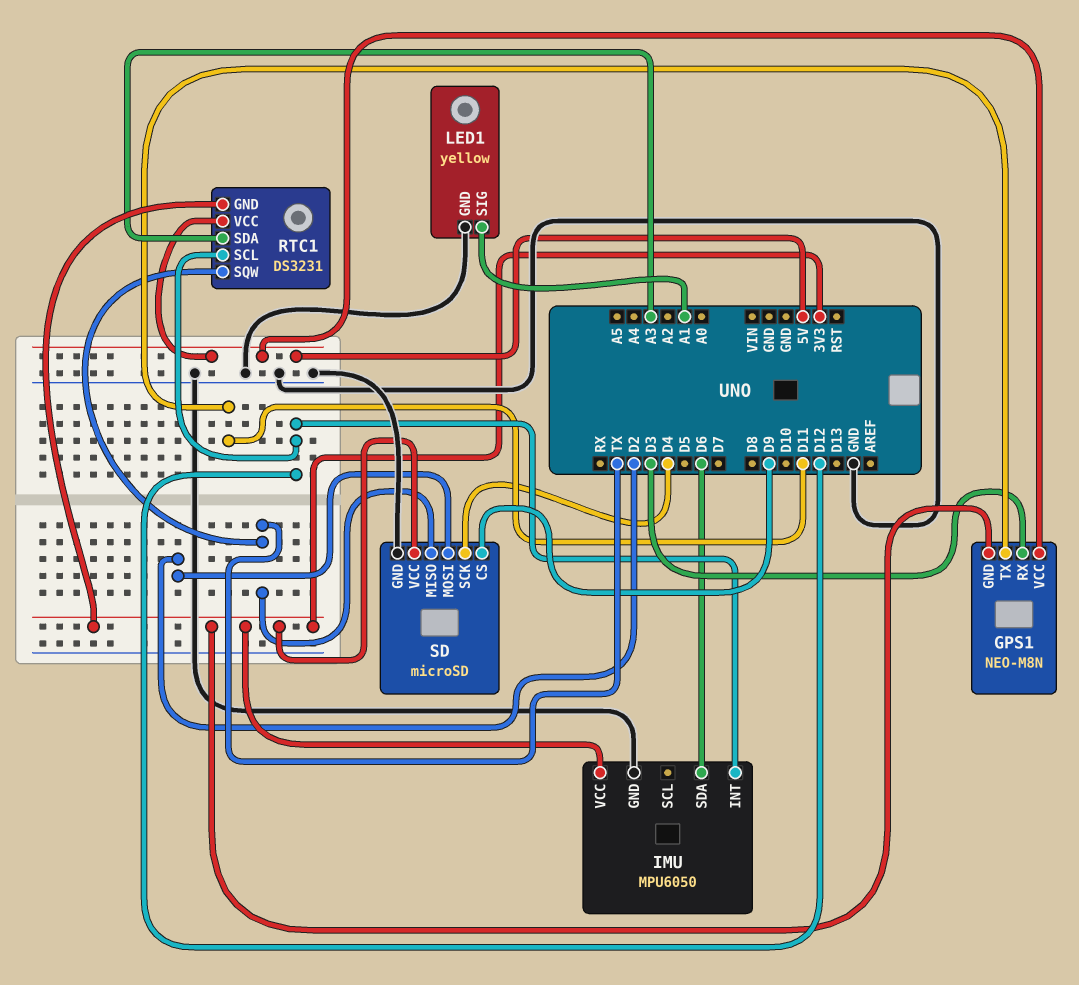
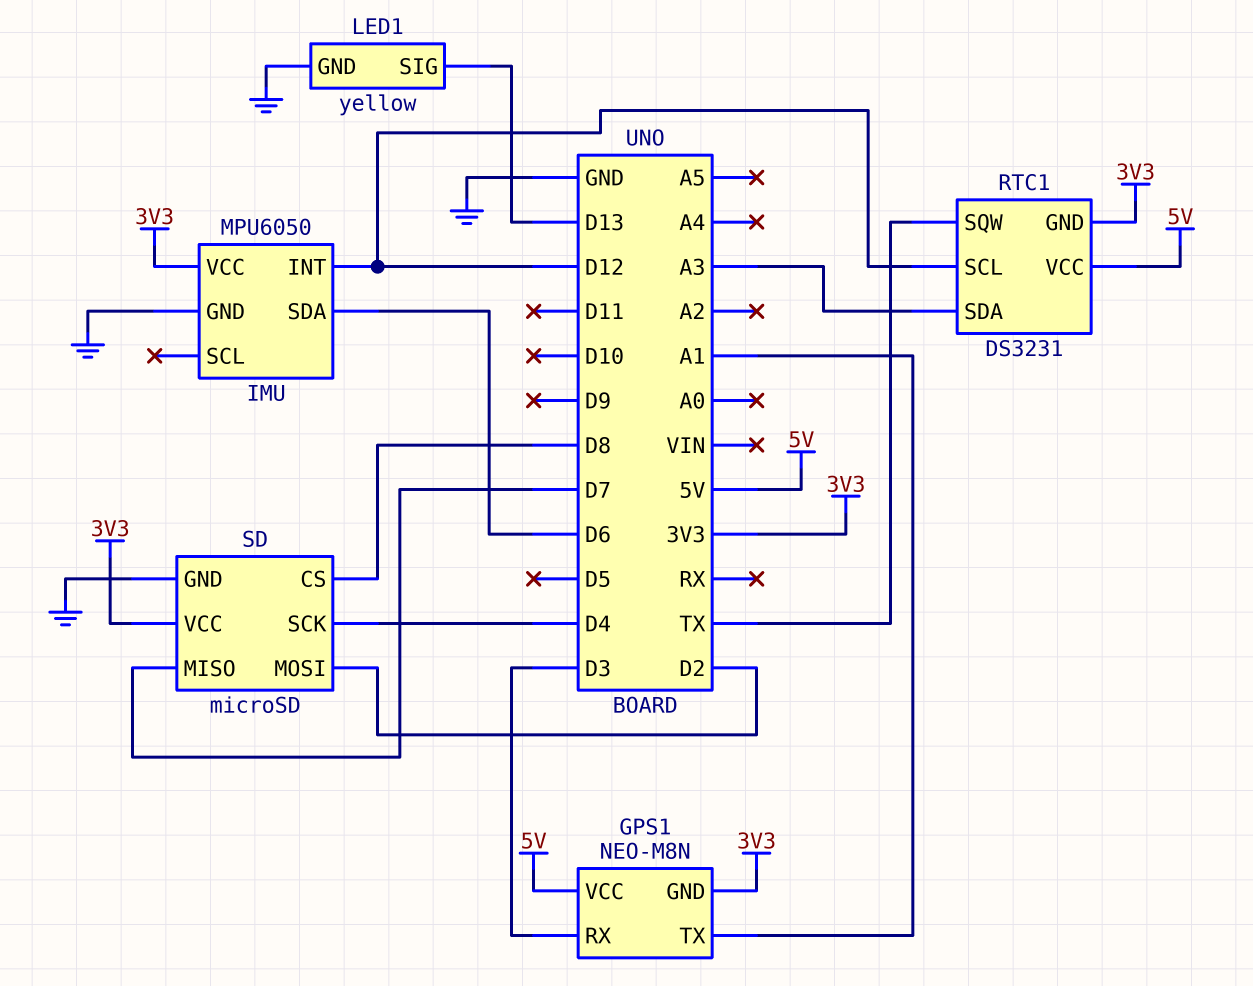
GPS1 pin TX: D11 -> A1
LED1 pin SIG: A1 -> D13
SD pin CS: D9 -> D8
SD pin MISO: TX -> D7

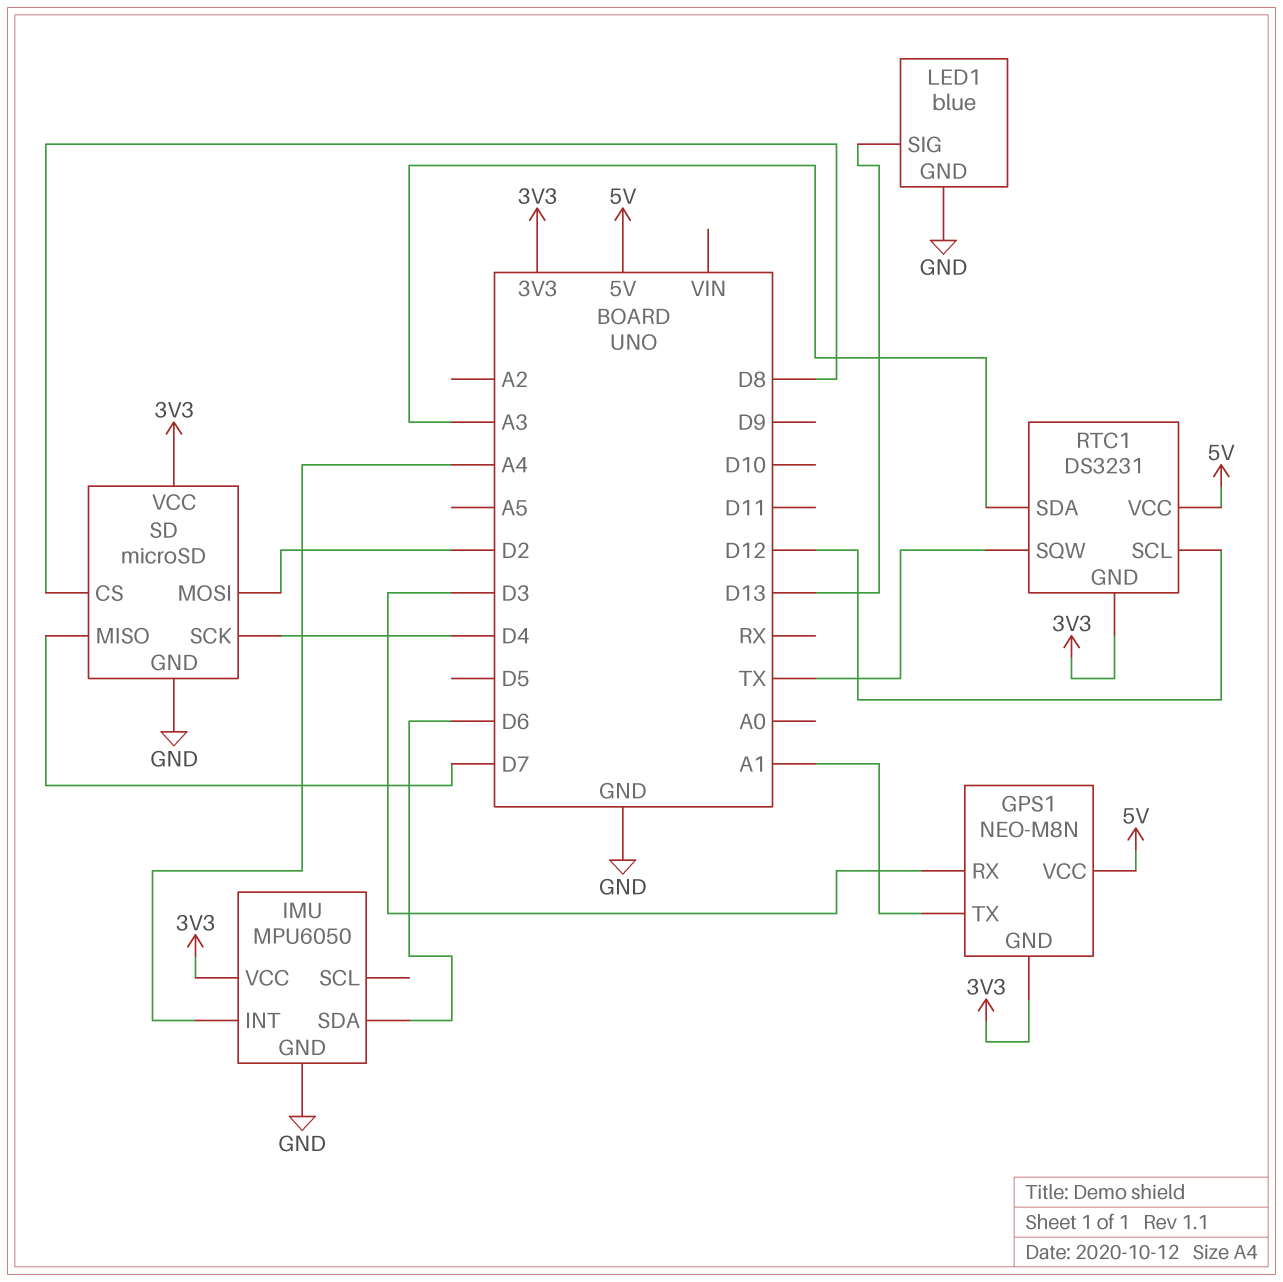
IMU pin INT: D12 -> A4
LED1: yellow -> blue

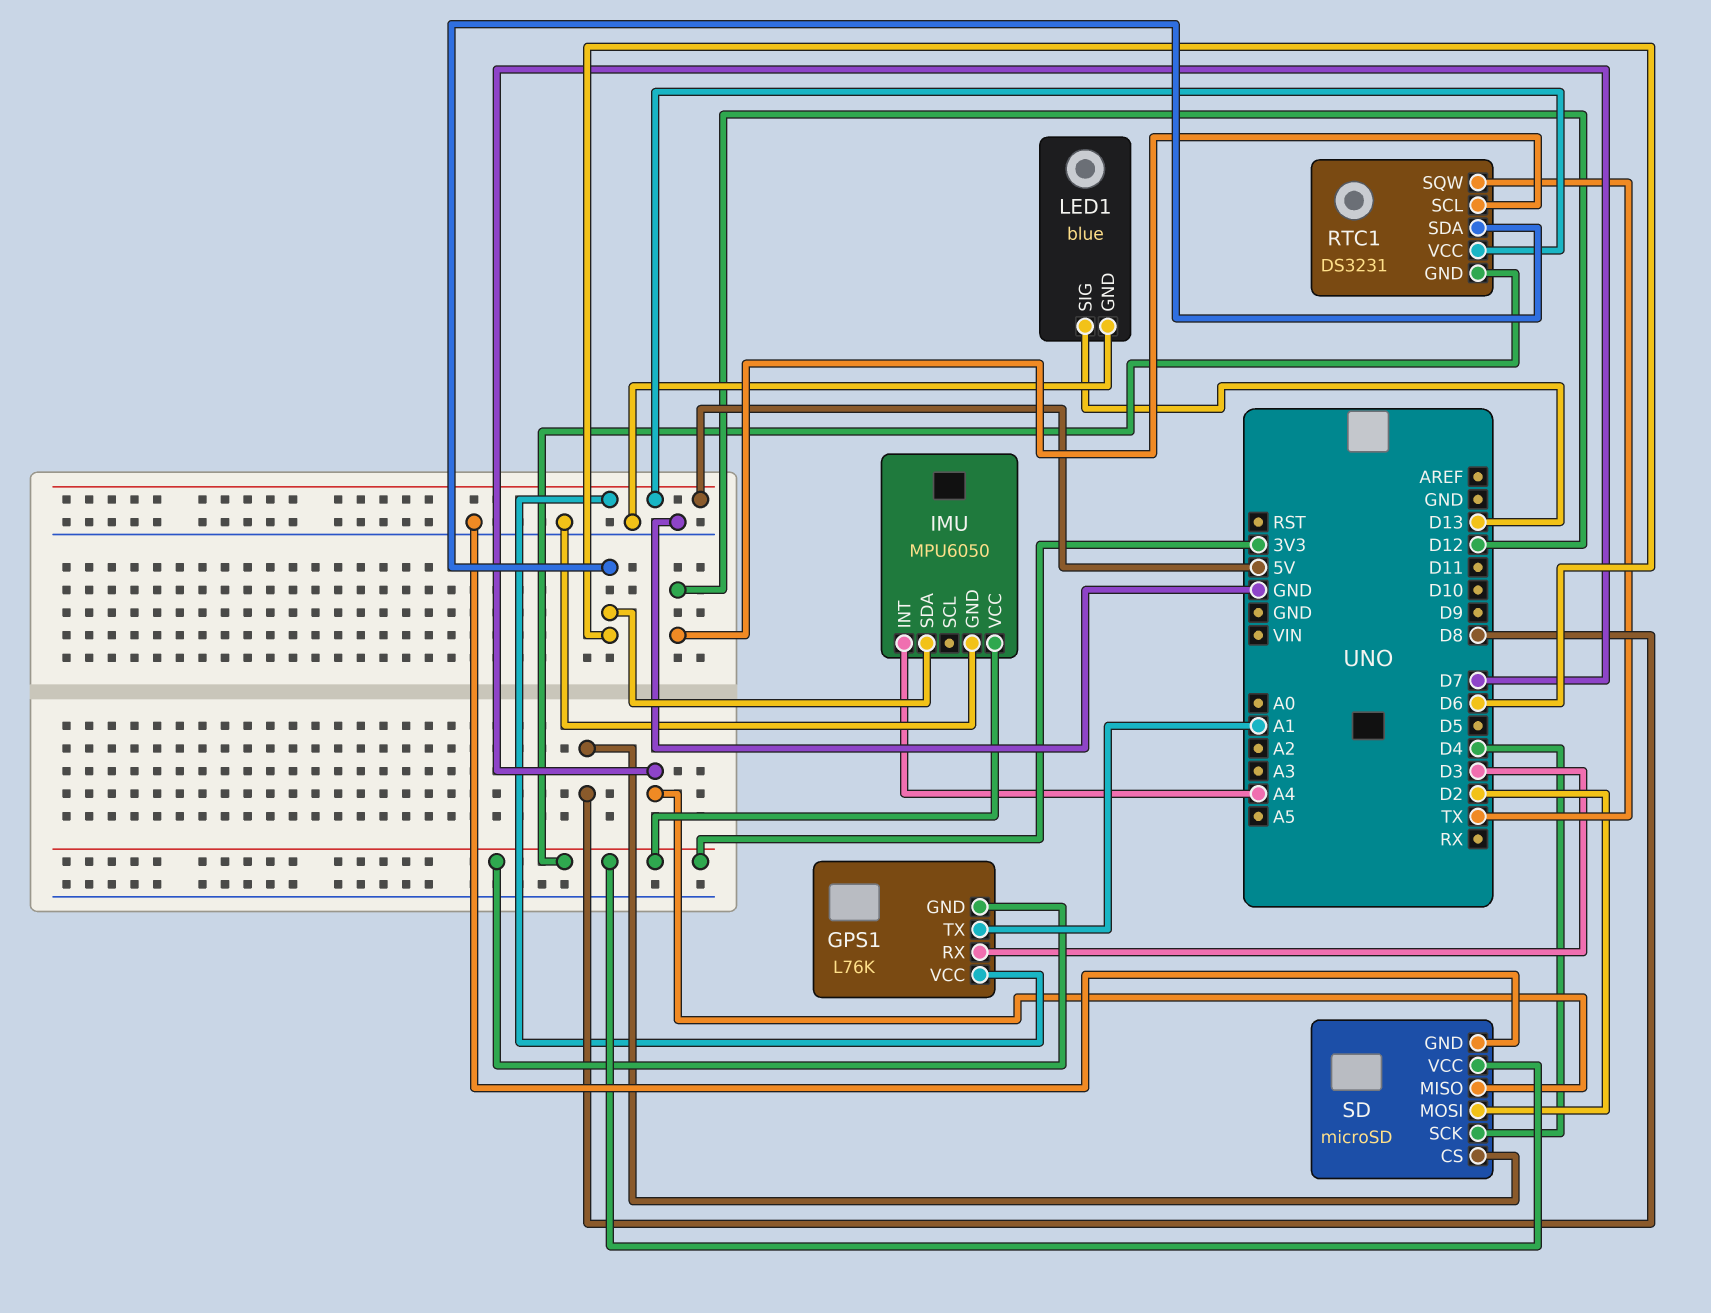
GPS1: NEO-M8N -> L76K
RTC1 pin SDA: A3 -> D6

